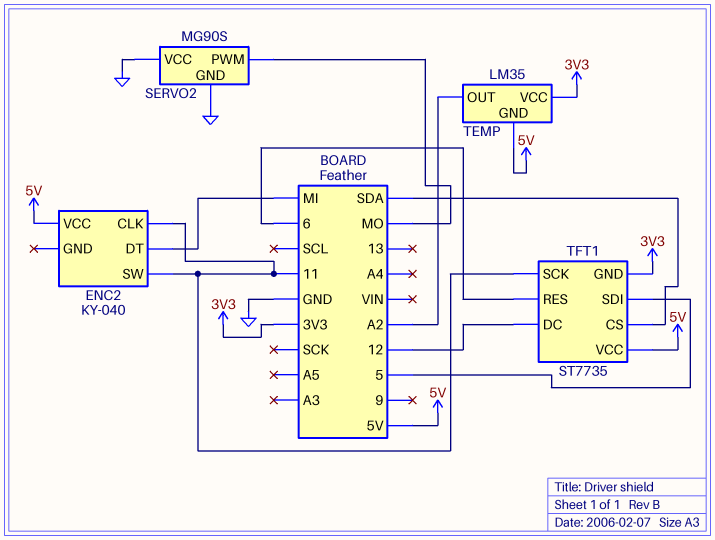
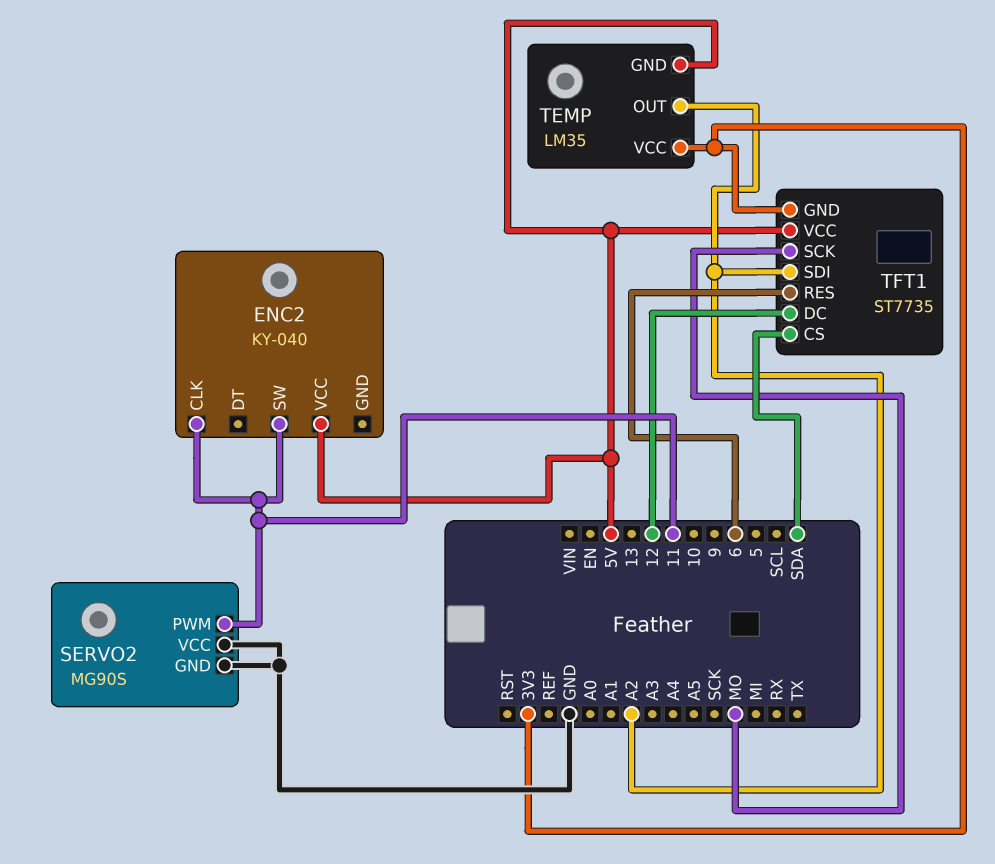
ENC2 pin DT: MI -> none
SERVO2 pin PWM: MO -> 11
TFT1 pin SCK: 11 -> MO
TFT1 pin SDI: 5 -> A2

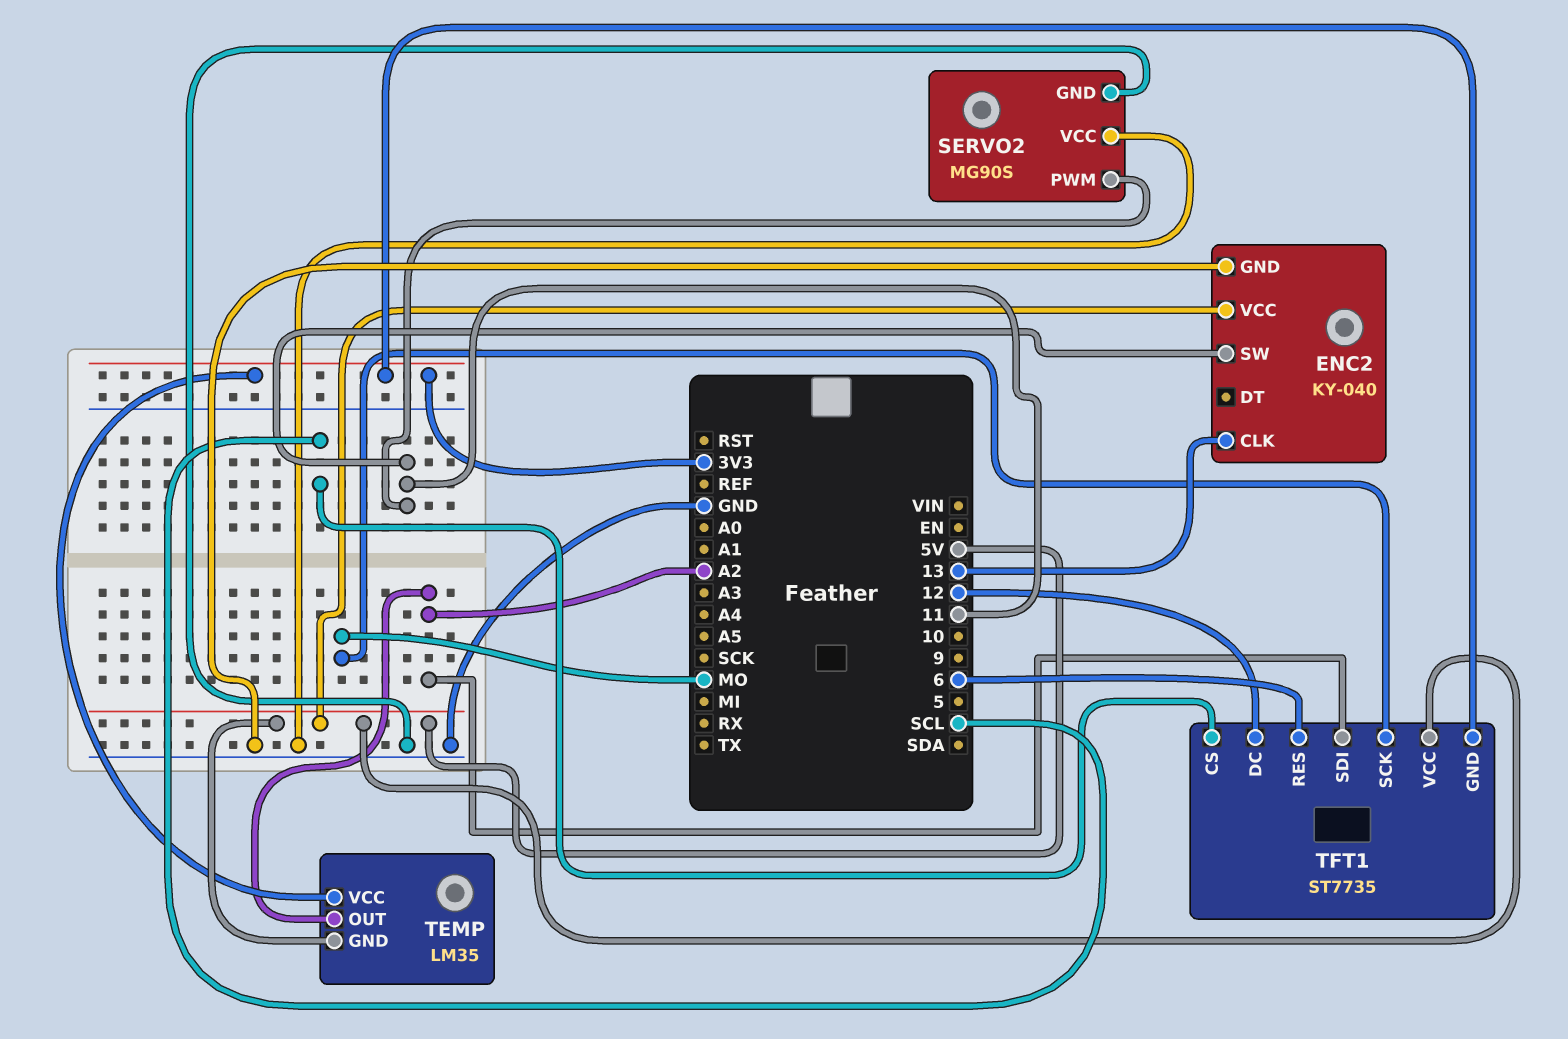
ENC2 pin CLK: 11 -> 13
ENC2 pin GND: none -> GND
TFT1 pin CS: SDA -> SCL

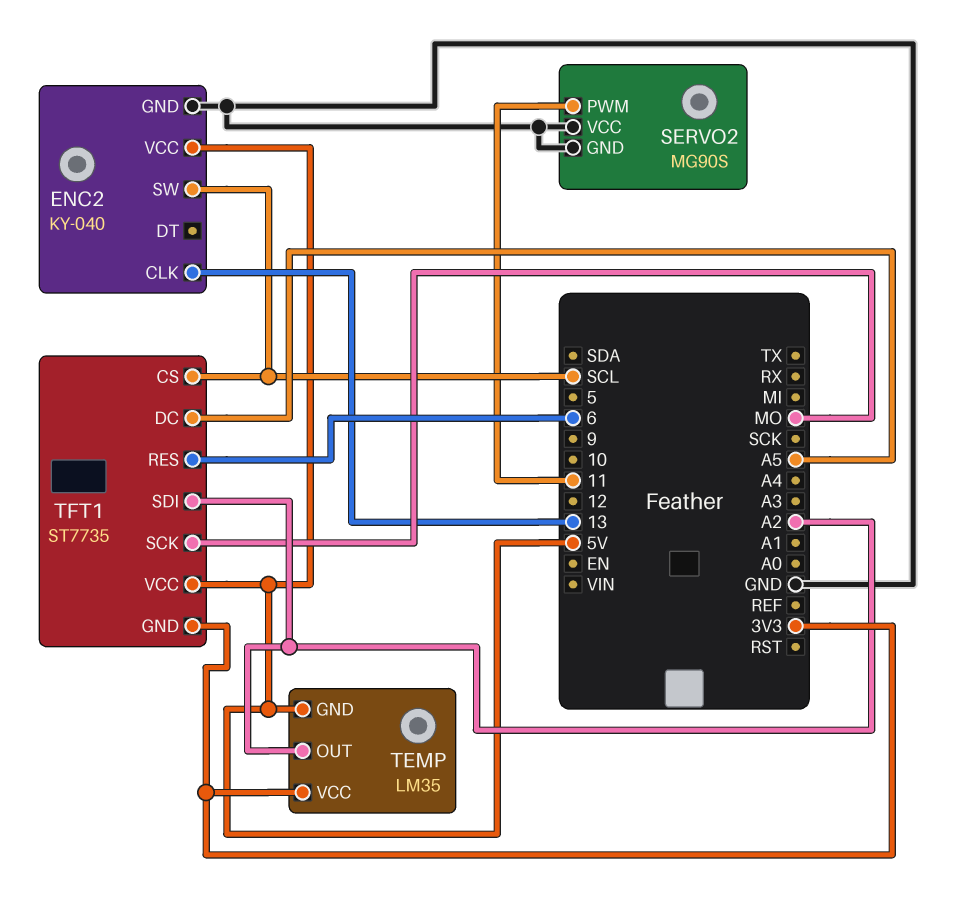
ENC2 pin SW: 11 -> SCL
TFT1 pin DC: 12 -> A5

